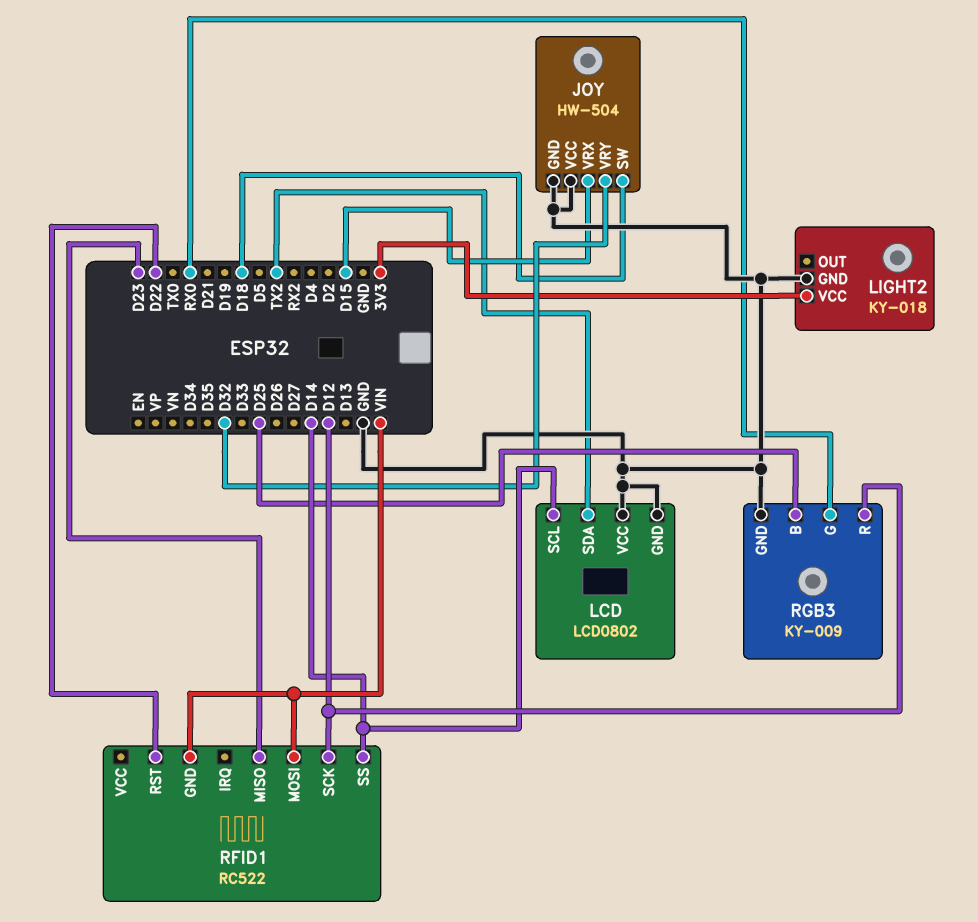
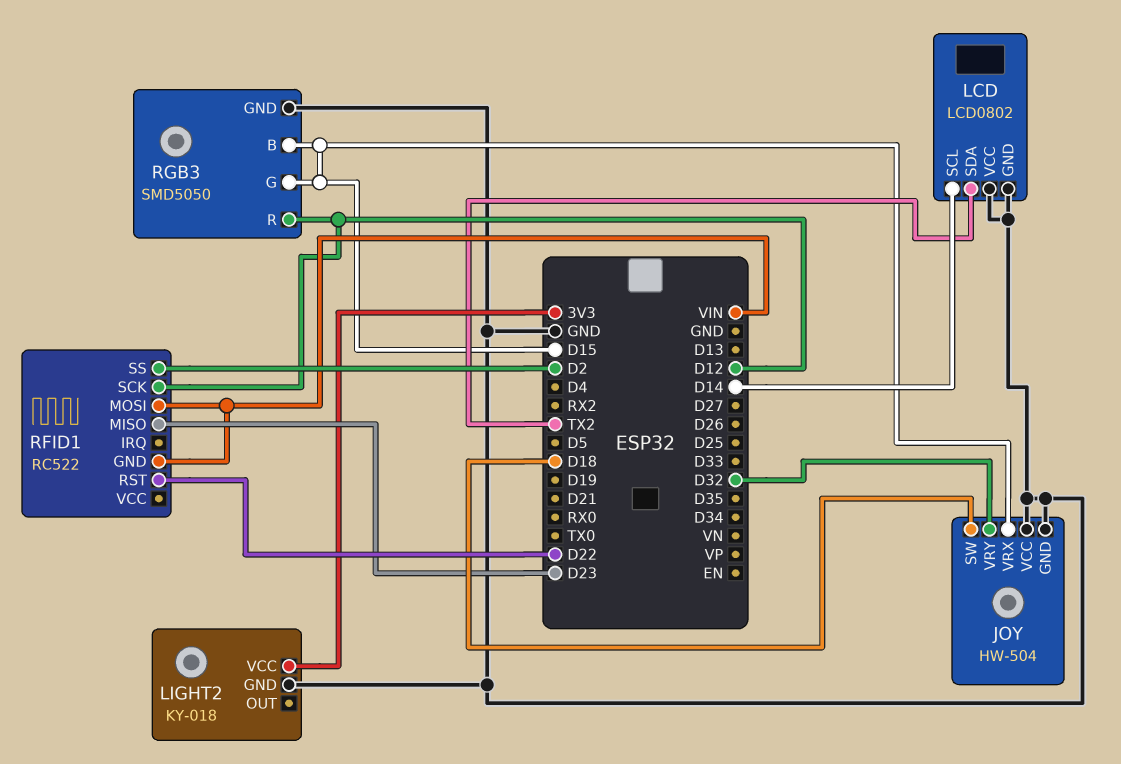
RFID1 pin SS: D14 -> D2
RGB3: KY-009 -> SMD5050
RGB3 pin B: D25 -> D15
RGB3 pin G: RX0 -> D15

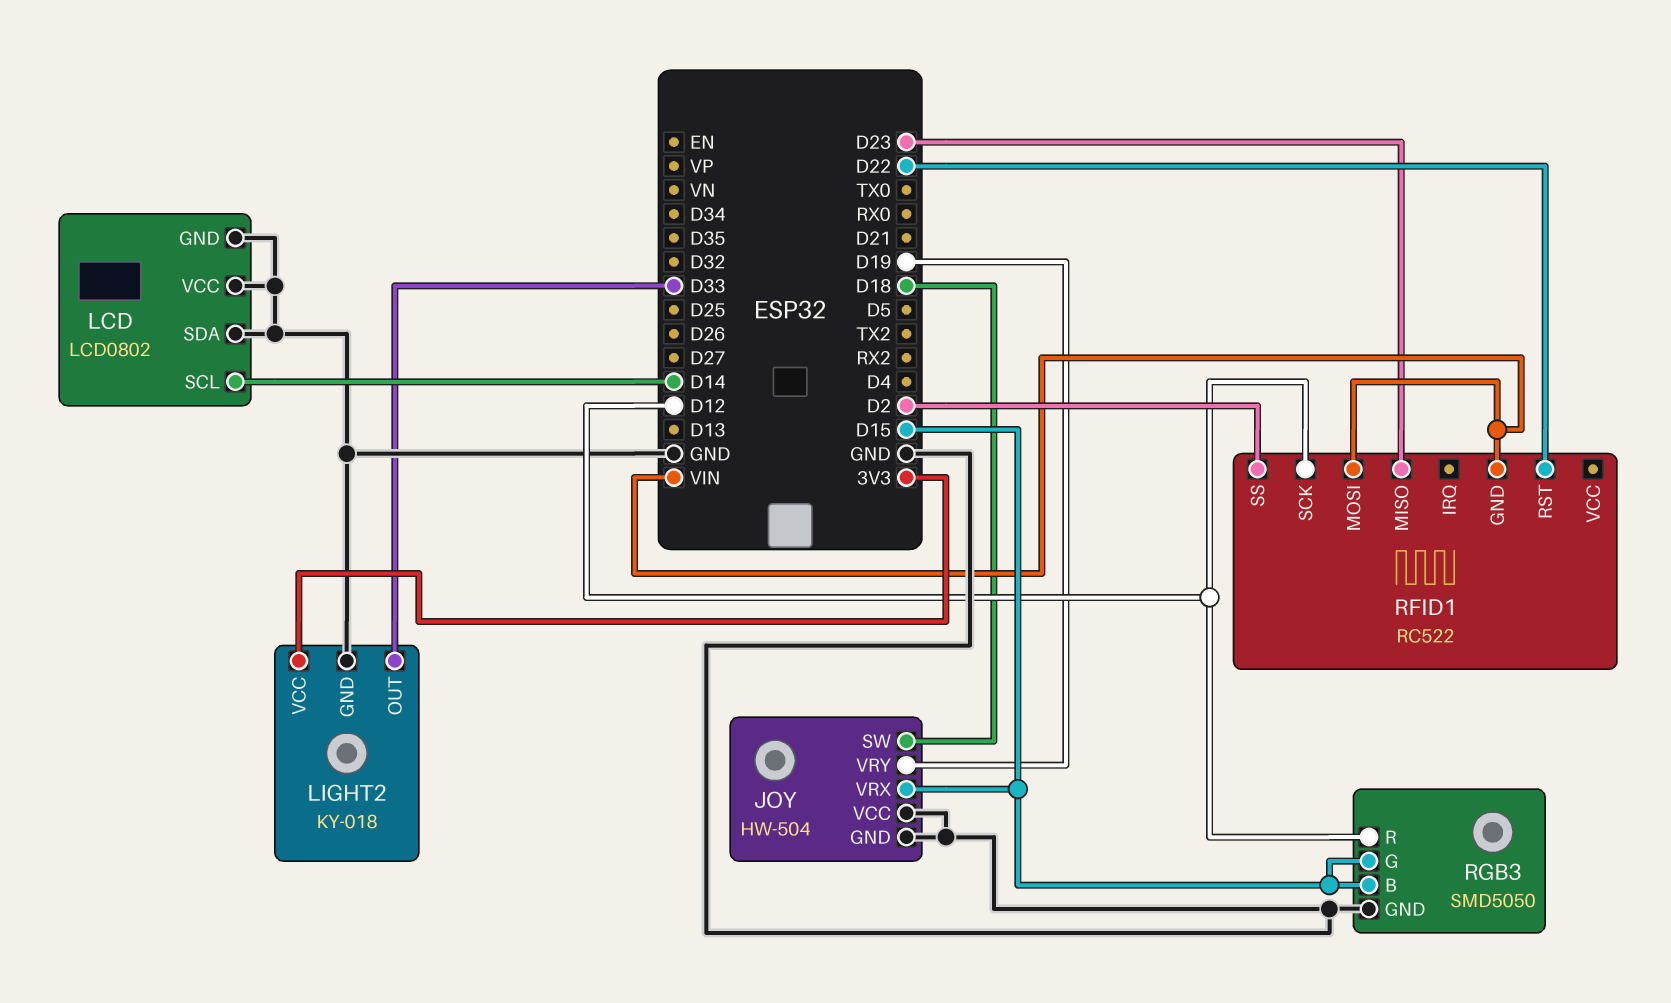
JOY pin VRY: D32 -> D19
LCD pin SDA: TX2 -> GND
LIGHT2 pin OUT: none -> D33

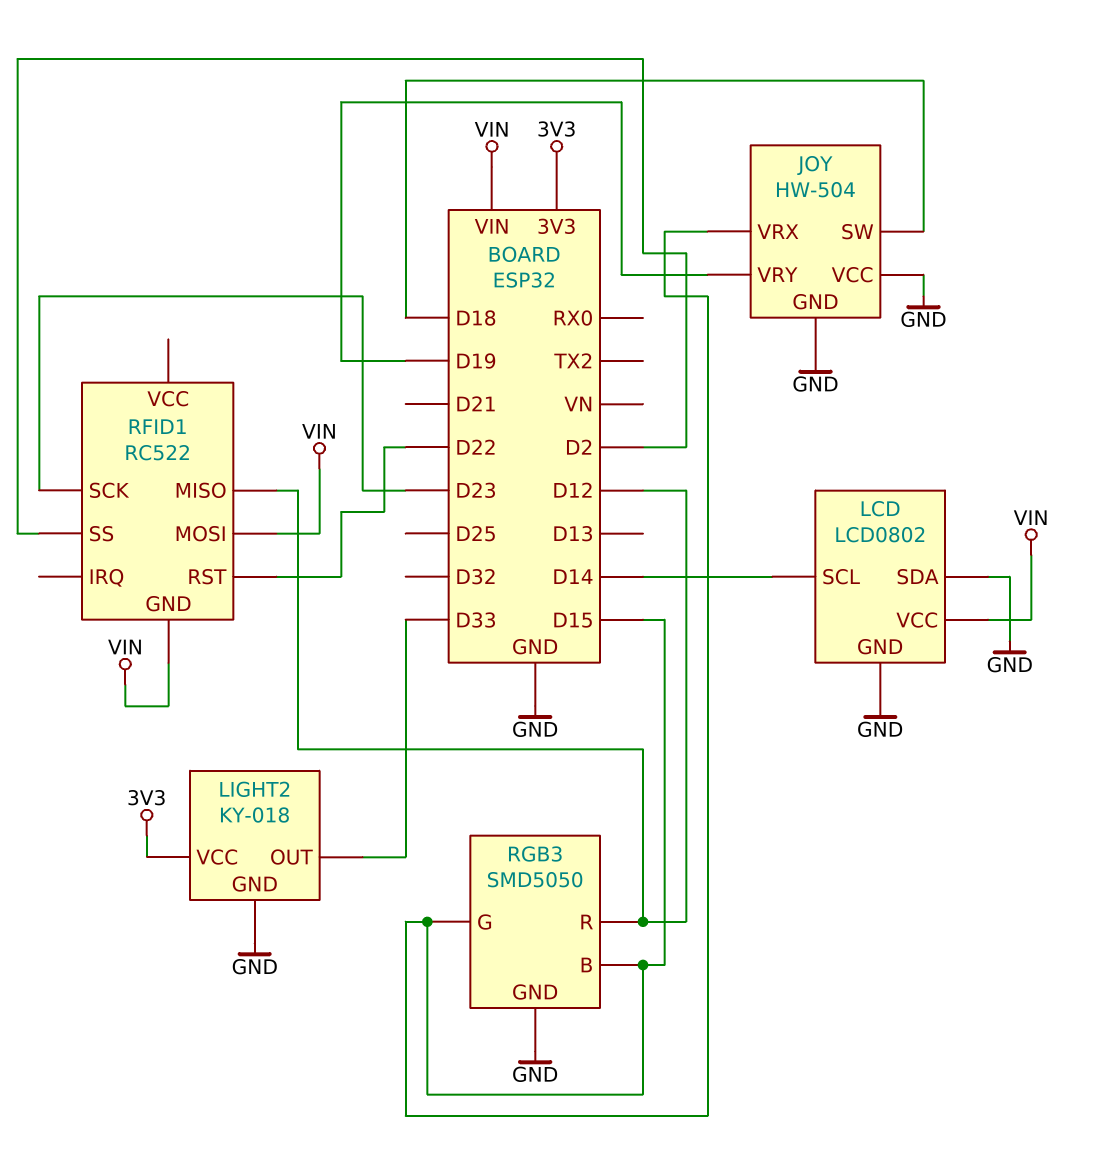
LCD pin VCC: GND -> VIN
RFID1 pin MISO: D23 -> D12
RFID1 pin SCK: D12 -> D23

